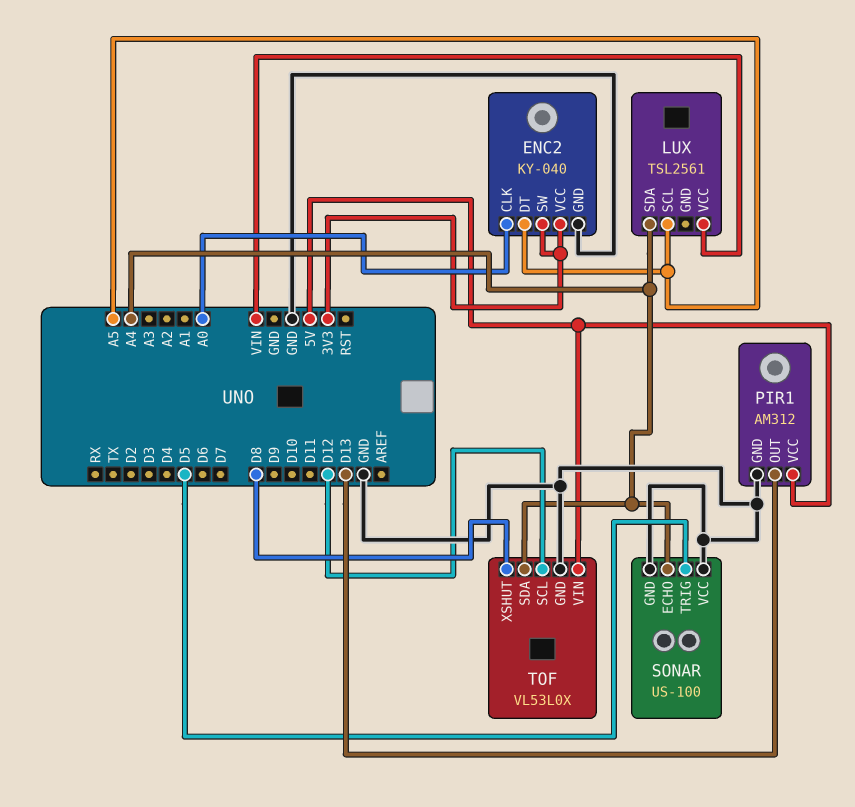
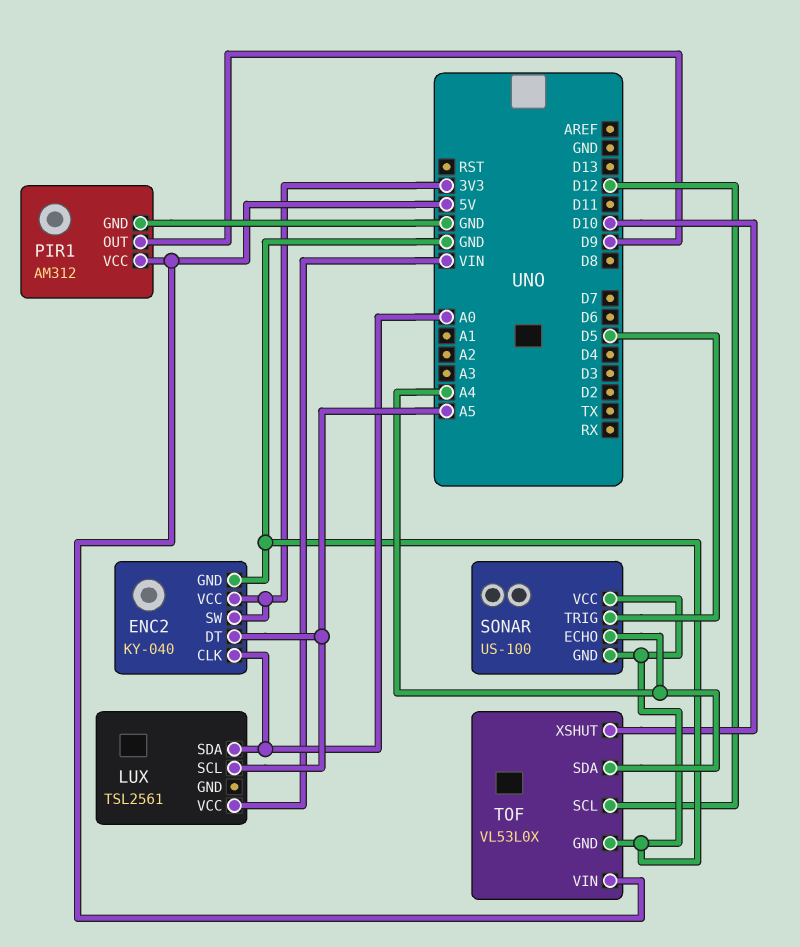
LUX pin SDA: A4 -> A0
PIR1 pin OUT: D13 -> D9
TOF pin XSHUT: D8 -> D10

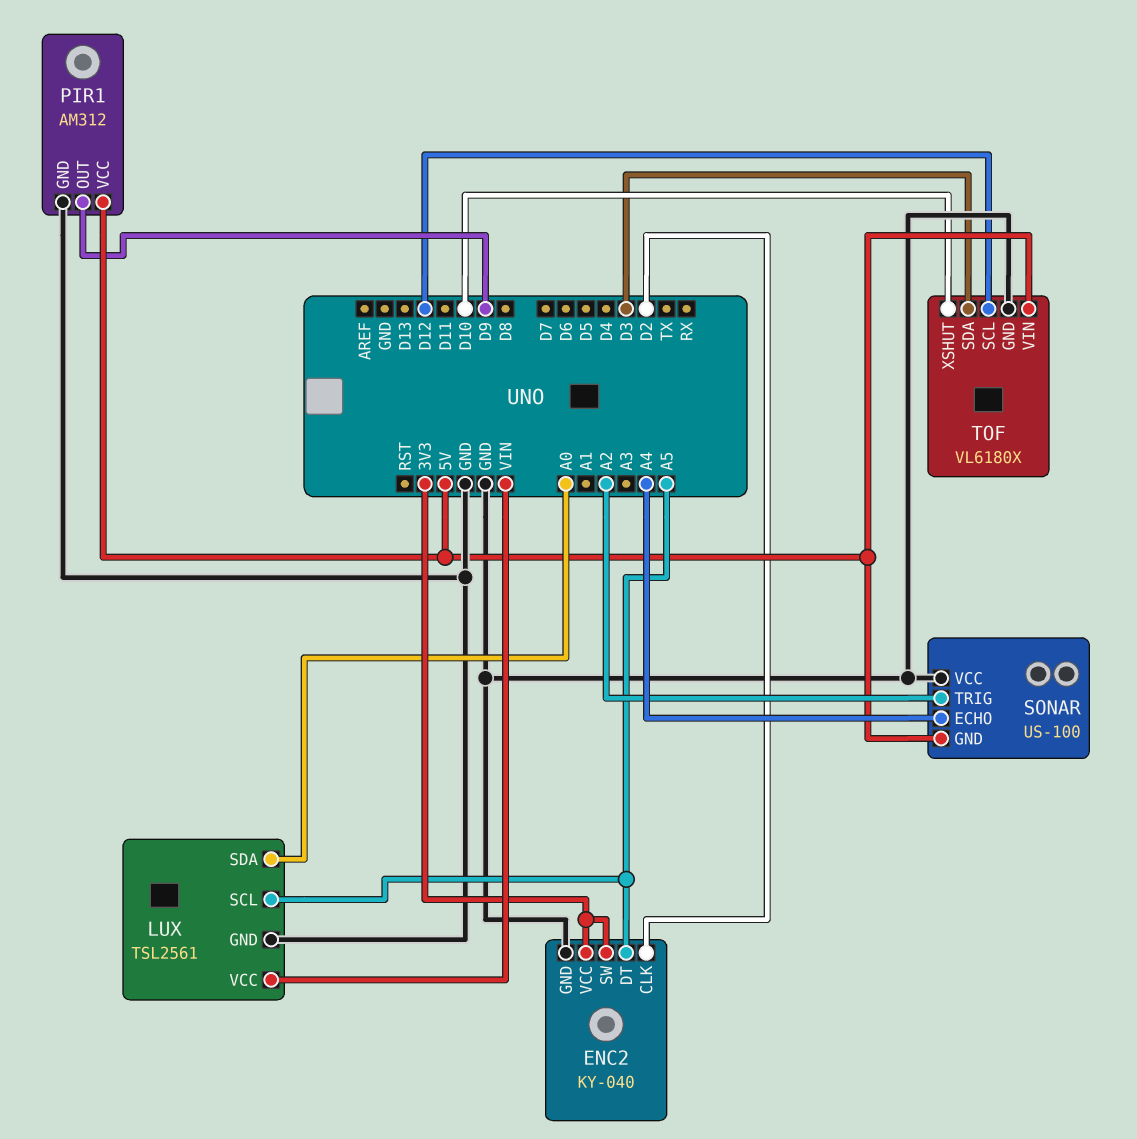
ENC2 pin CLK: A0 -> D2
LUX pin GND: none -> GND
SONAR pin GND: GND -> 5V
SONAR pin TRIG: D5 -> A2
TOF: VL53L0X -> VL6180X
TOF pin SDA: A4 -> D3

